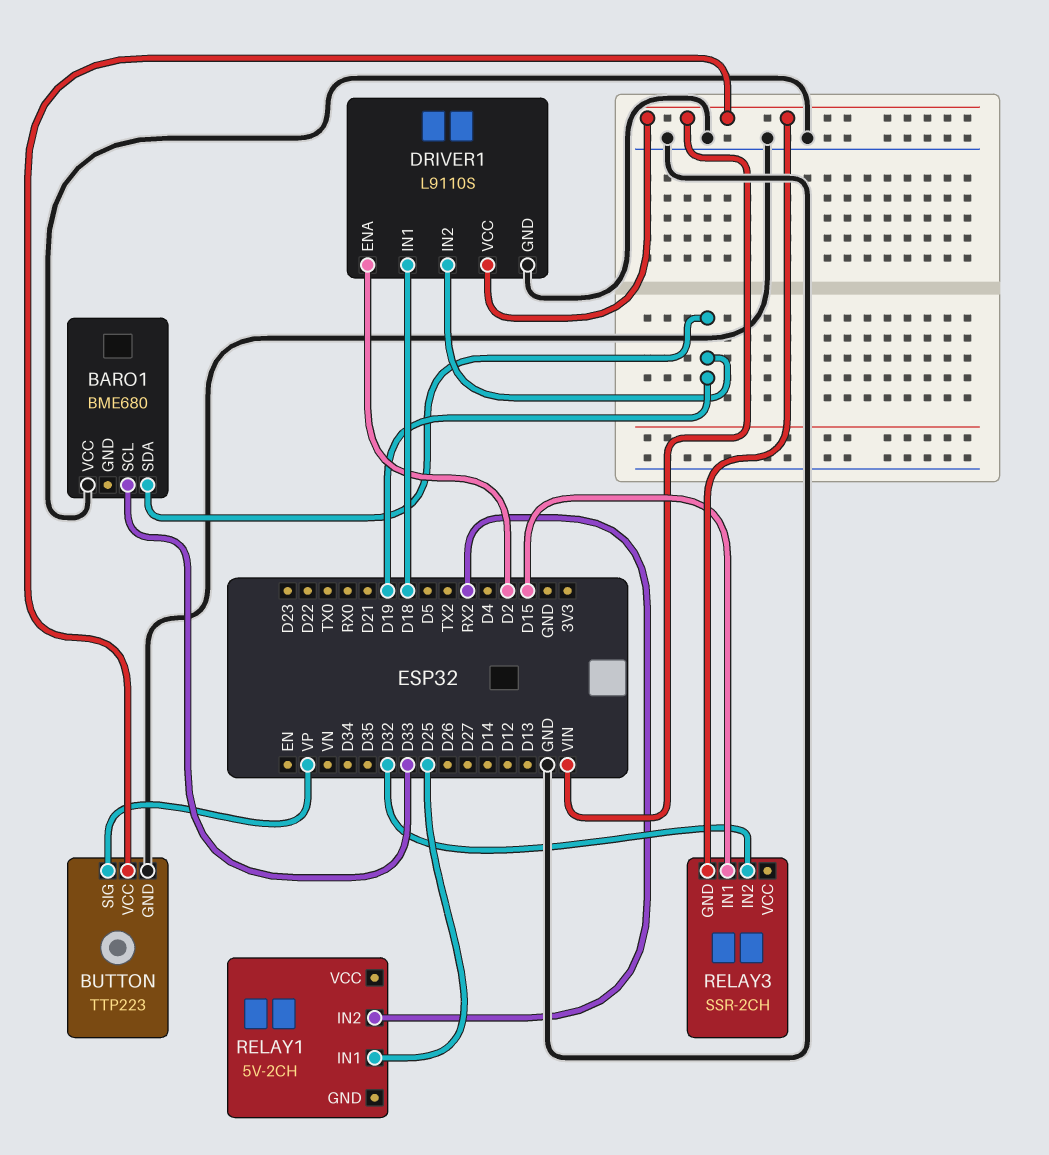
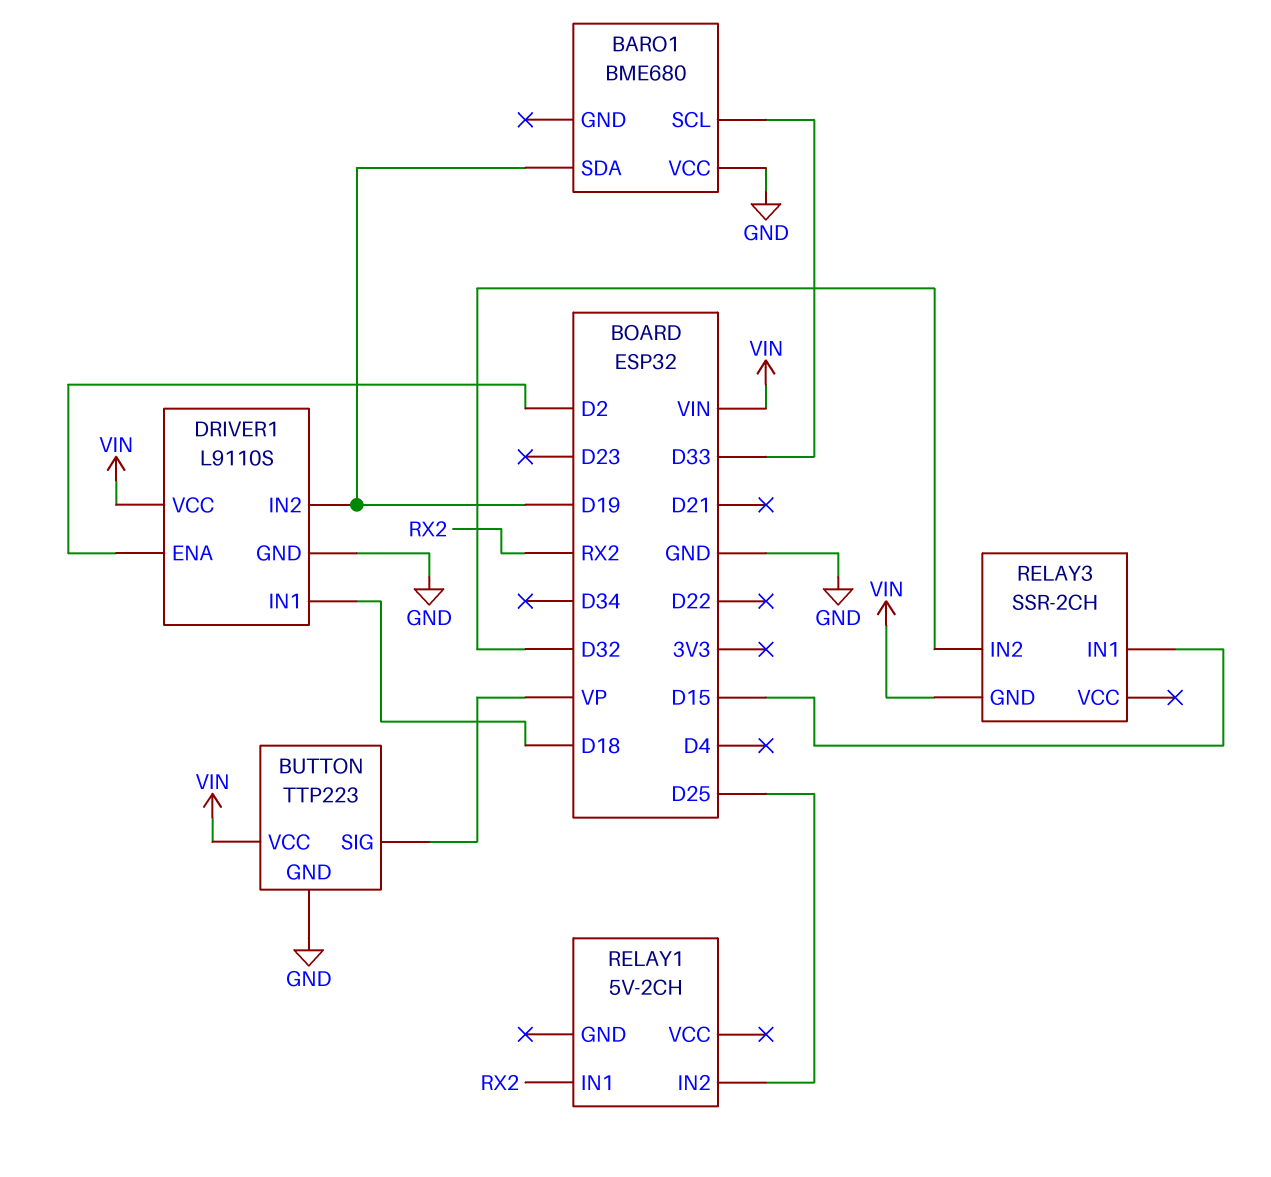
RELAY1 pin IN1: D25 -> RX2
RELAY1 pin IN2: RX2 -> D25

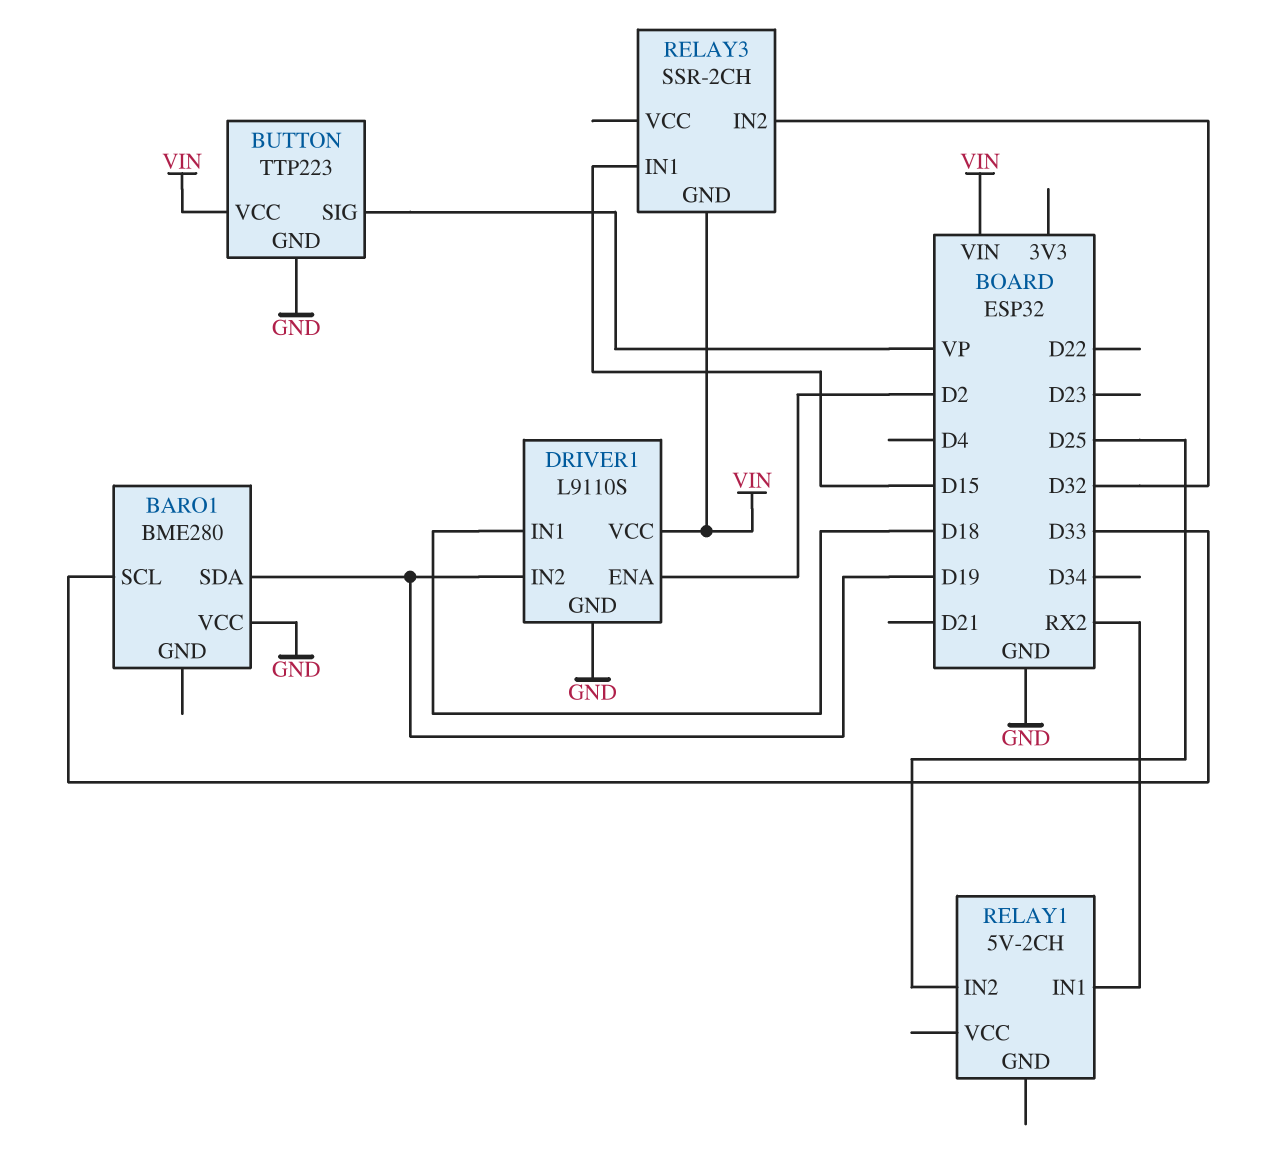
BARO1: BME680 -> BME280

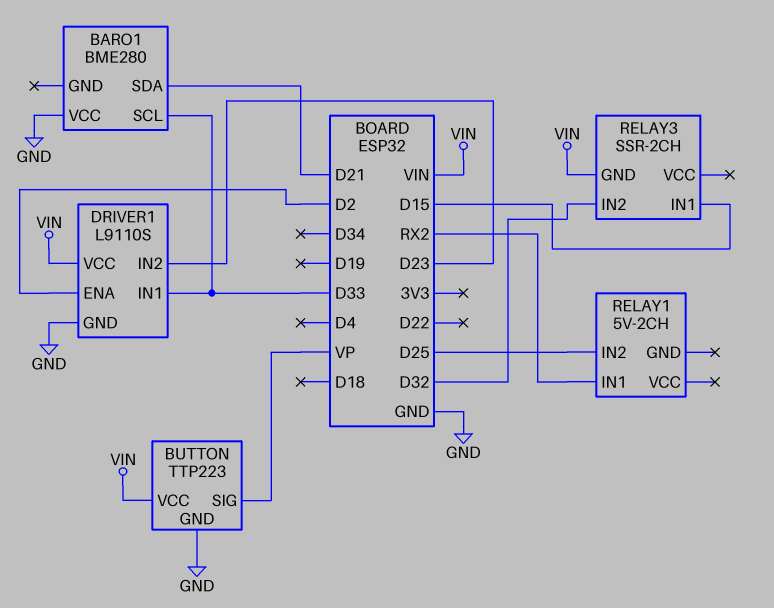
BARO1 pin SDA: D19 -> D21
DRIVER1 pin IN1: D18 -> D33
DRIVER1 pin IN2: D19 -> D23

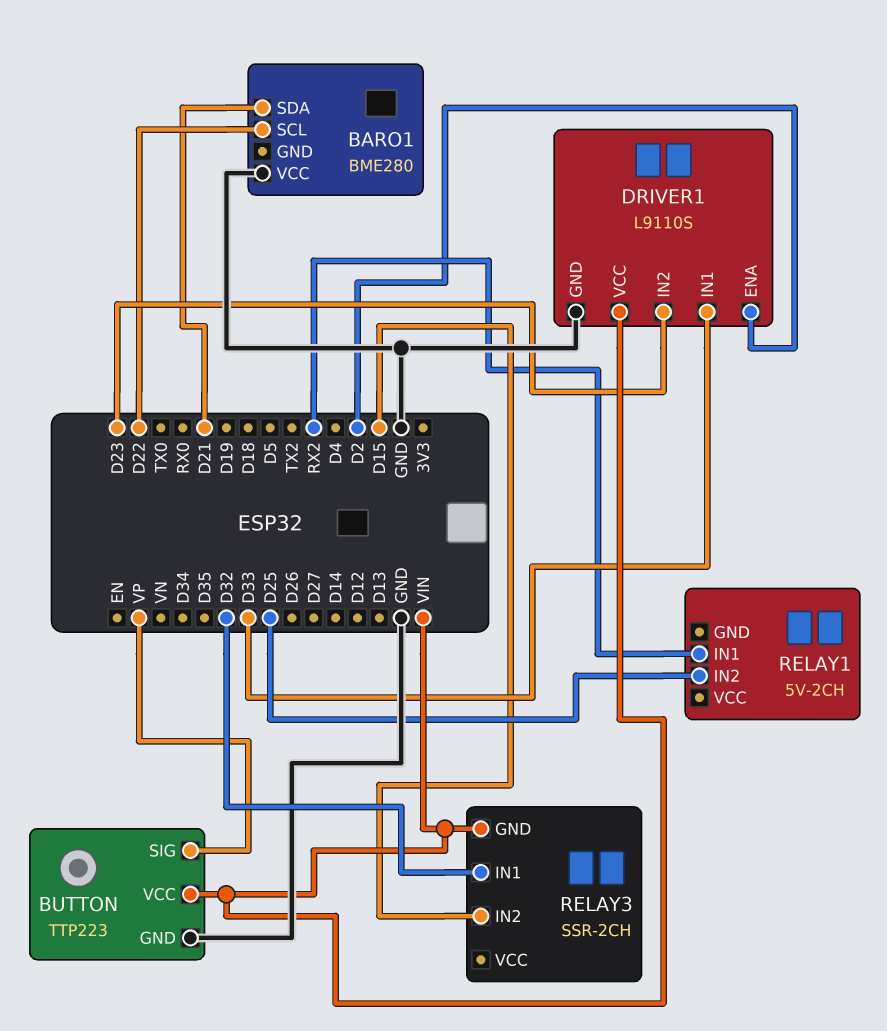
BARO1 pin SCL: D33 -> D22
RELAY3 pin IN1: D15 -> D32
RELAY3 pin IN2: D32 -> D15

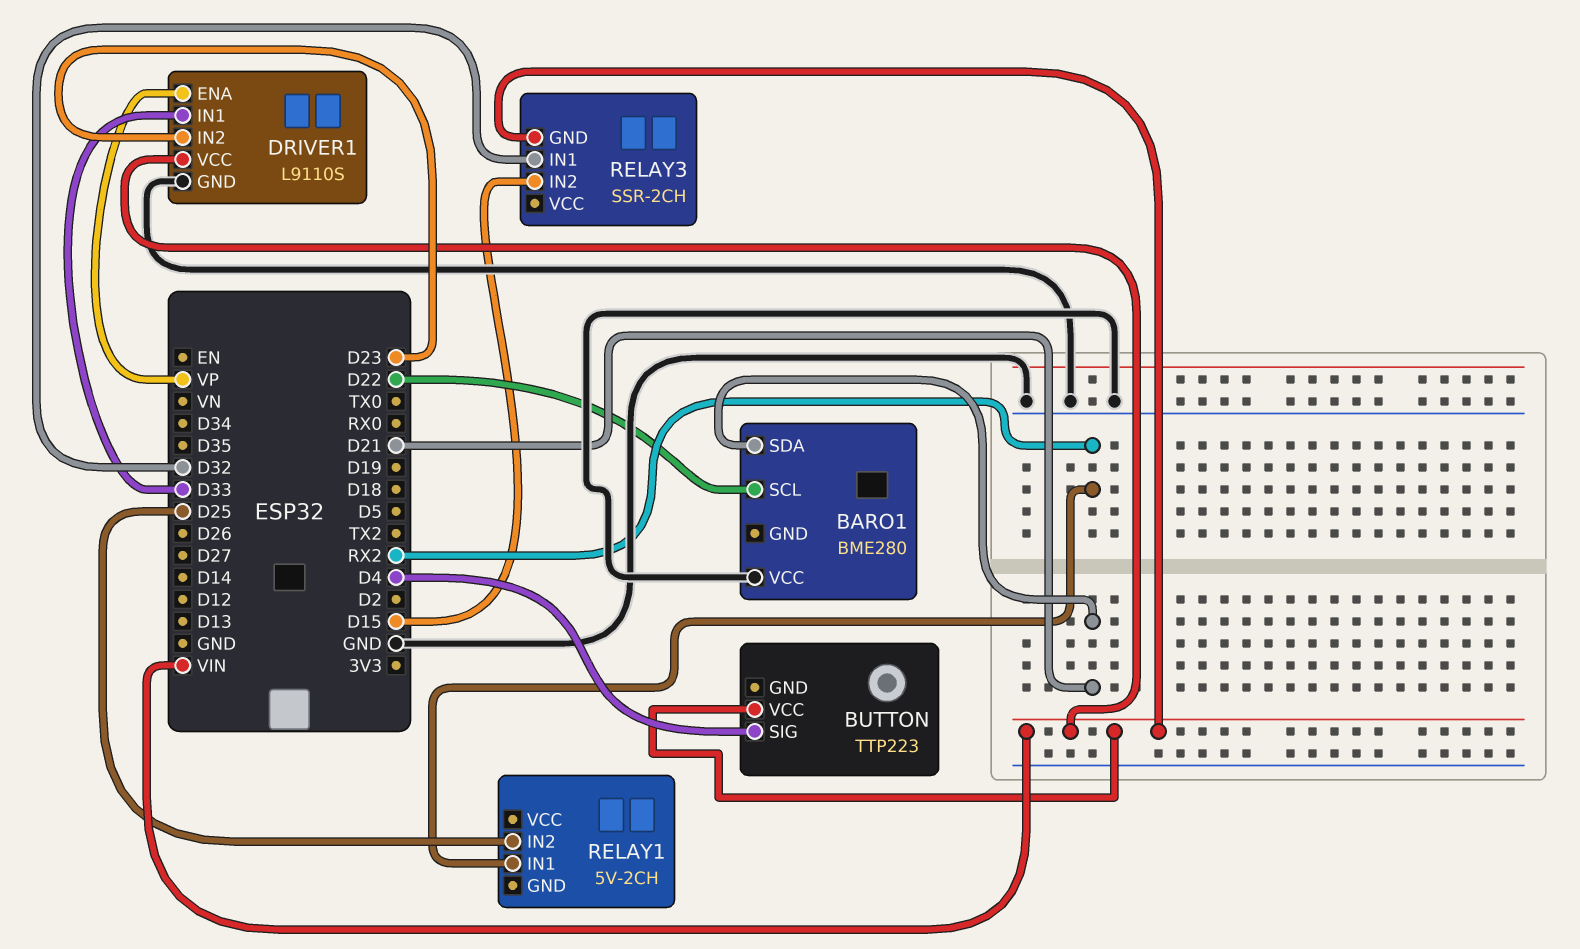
BUTTON pin GND: GND -> none
BUTTON pin SIG: VP -> D4
DRIVER1 pin ENA: D2 -> VP

